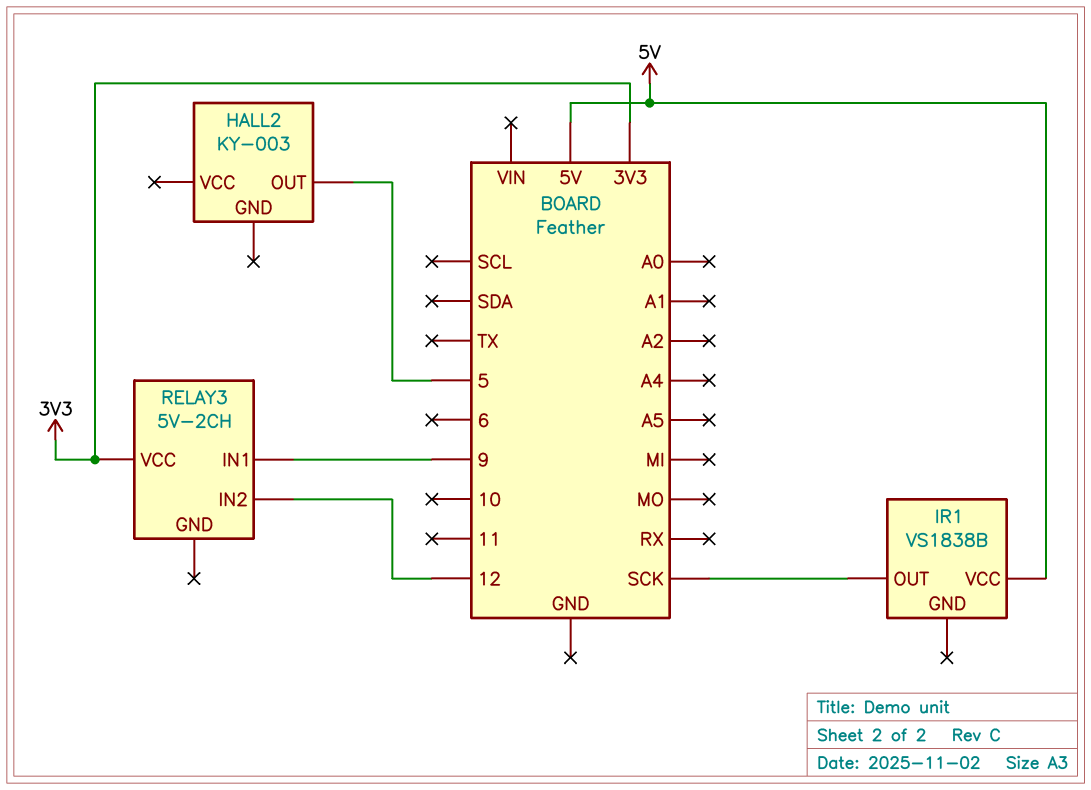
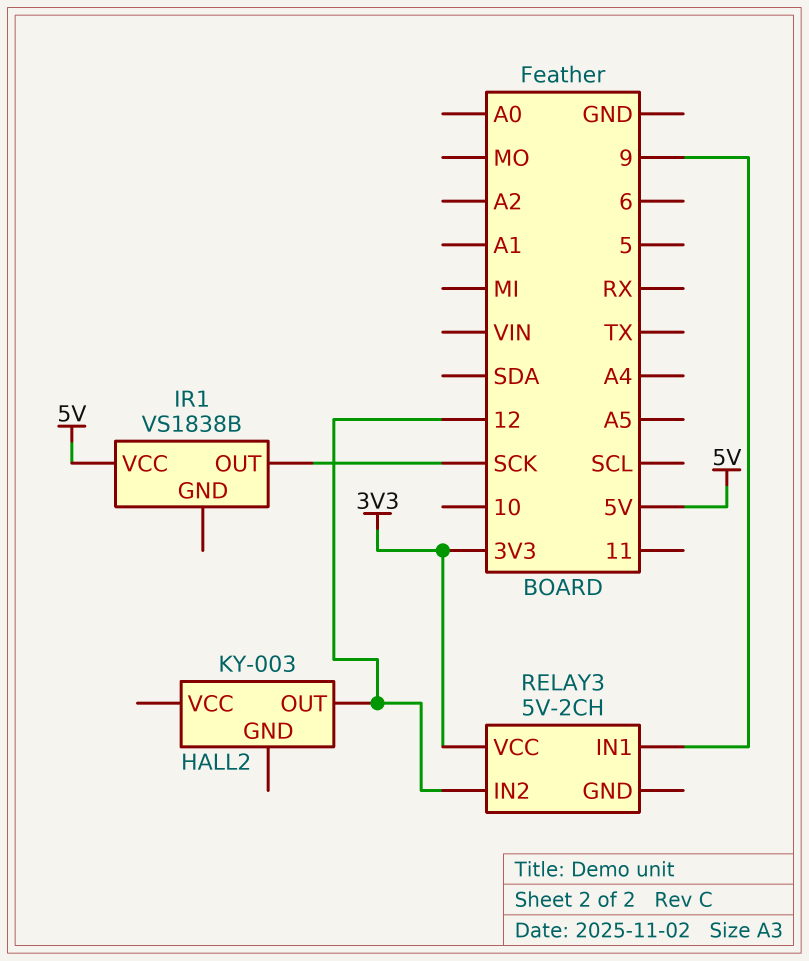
HALL2 pin OUT: 5 -> 12

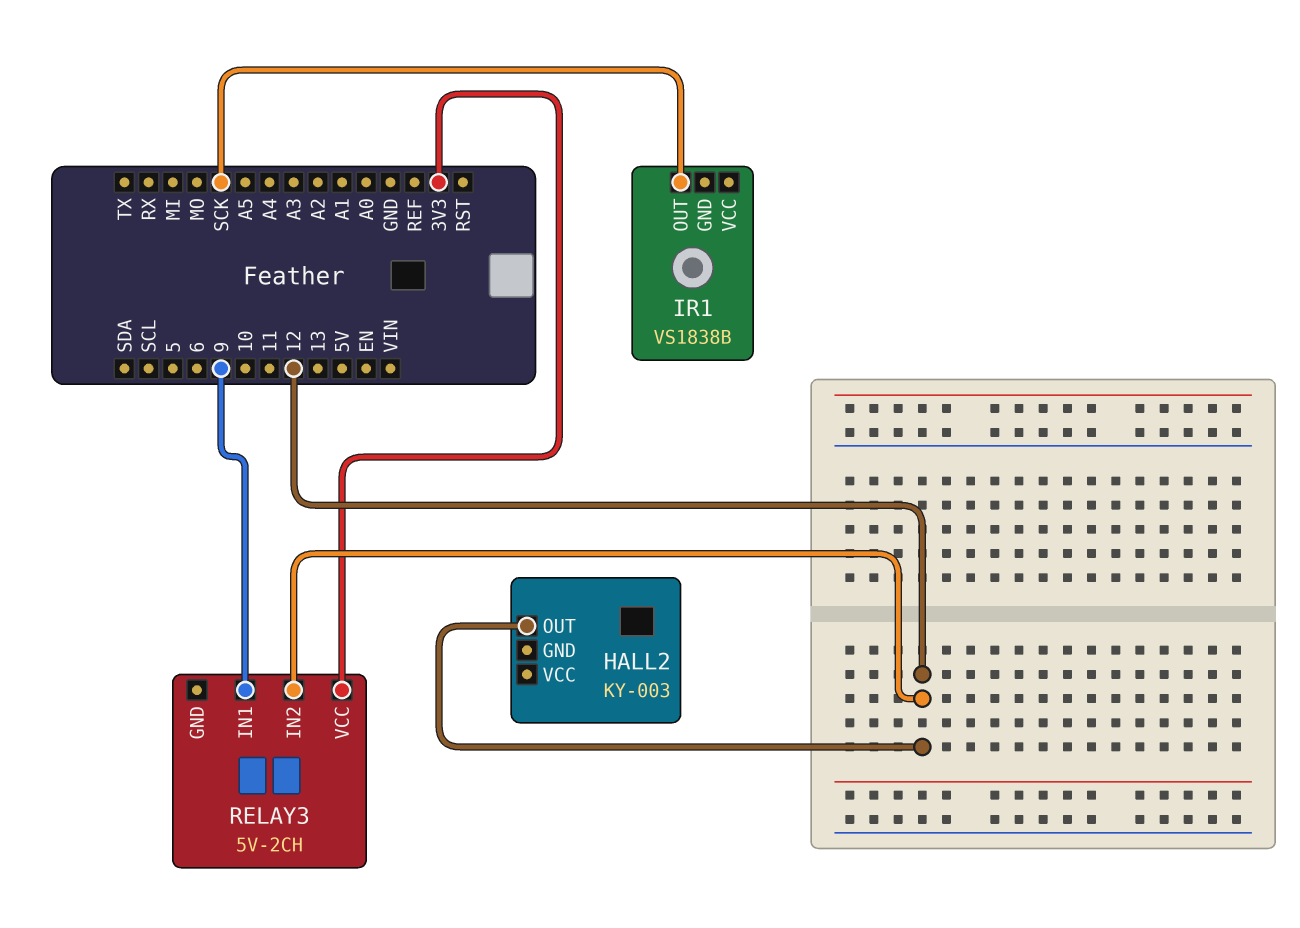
IR1 pin VCC: 5V -> none

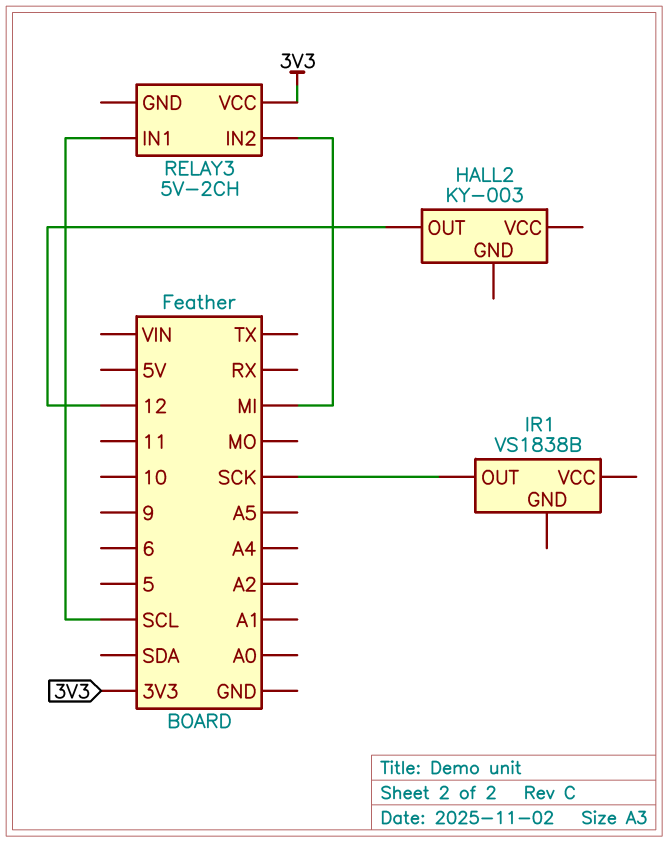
RELAY3 pin IN1: 9 -> SCL
RELAY3 pin IN2: 12 -> MI

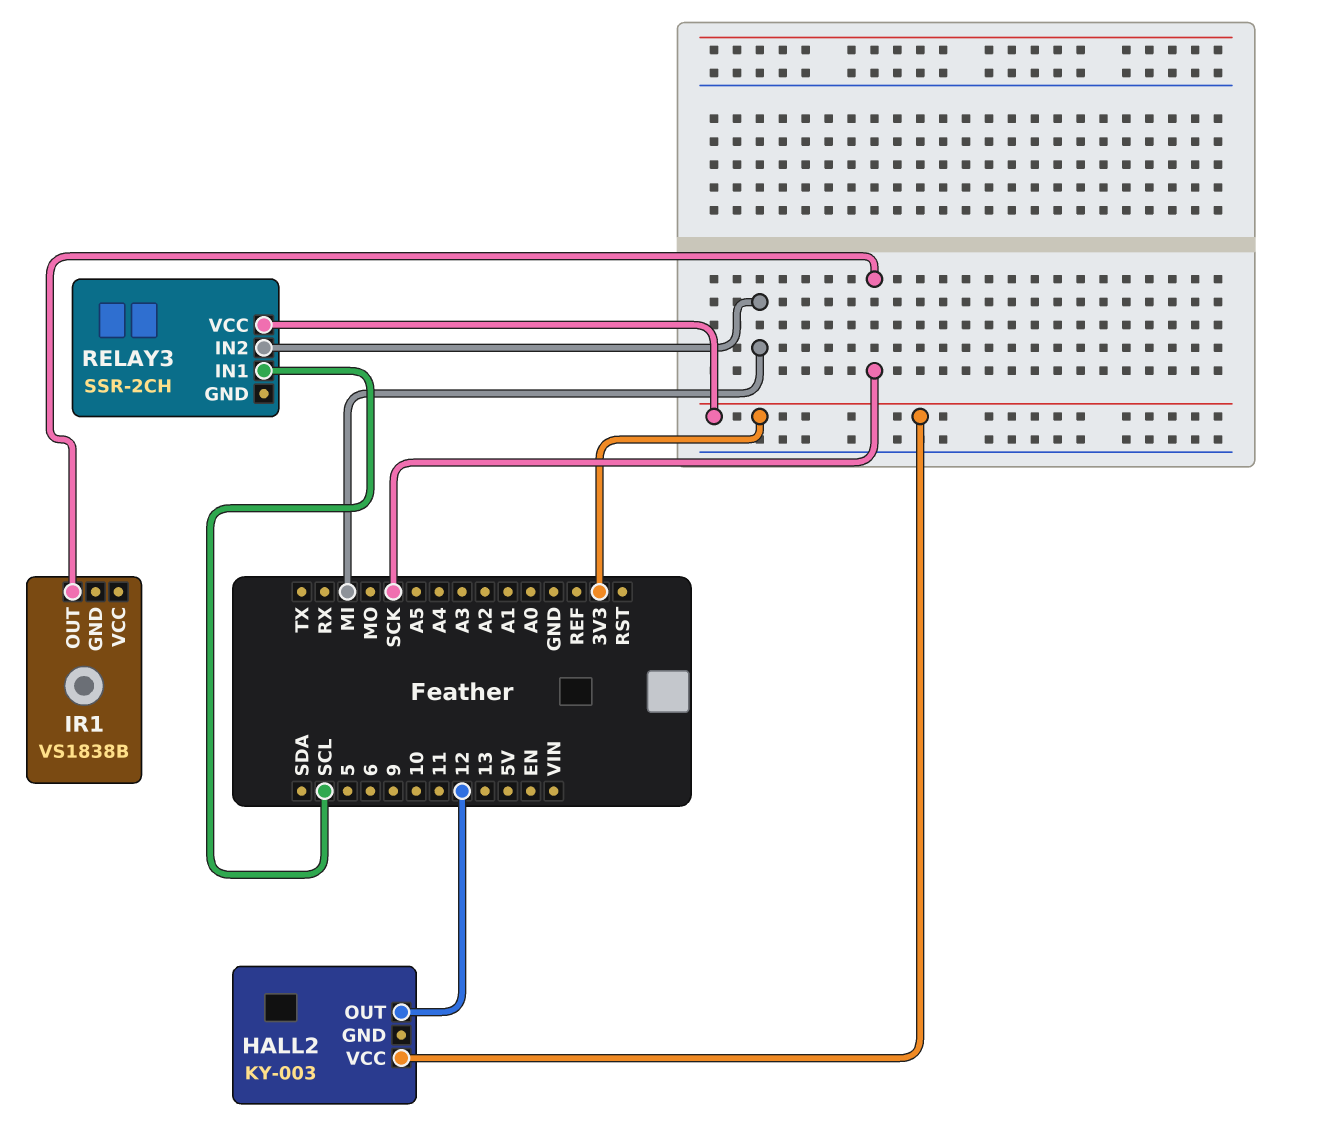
HALL2 pin VCC: none -> 3V3
RELAY3: 5V-2CH -> SSR-2CH

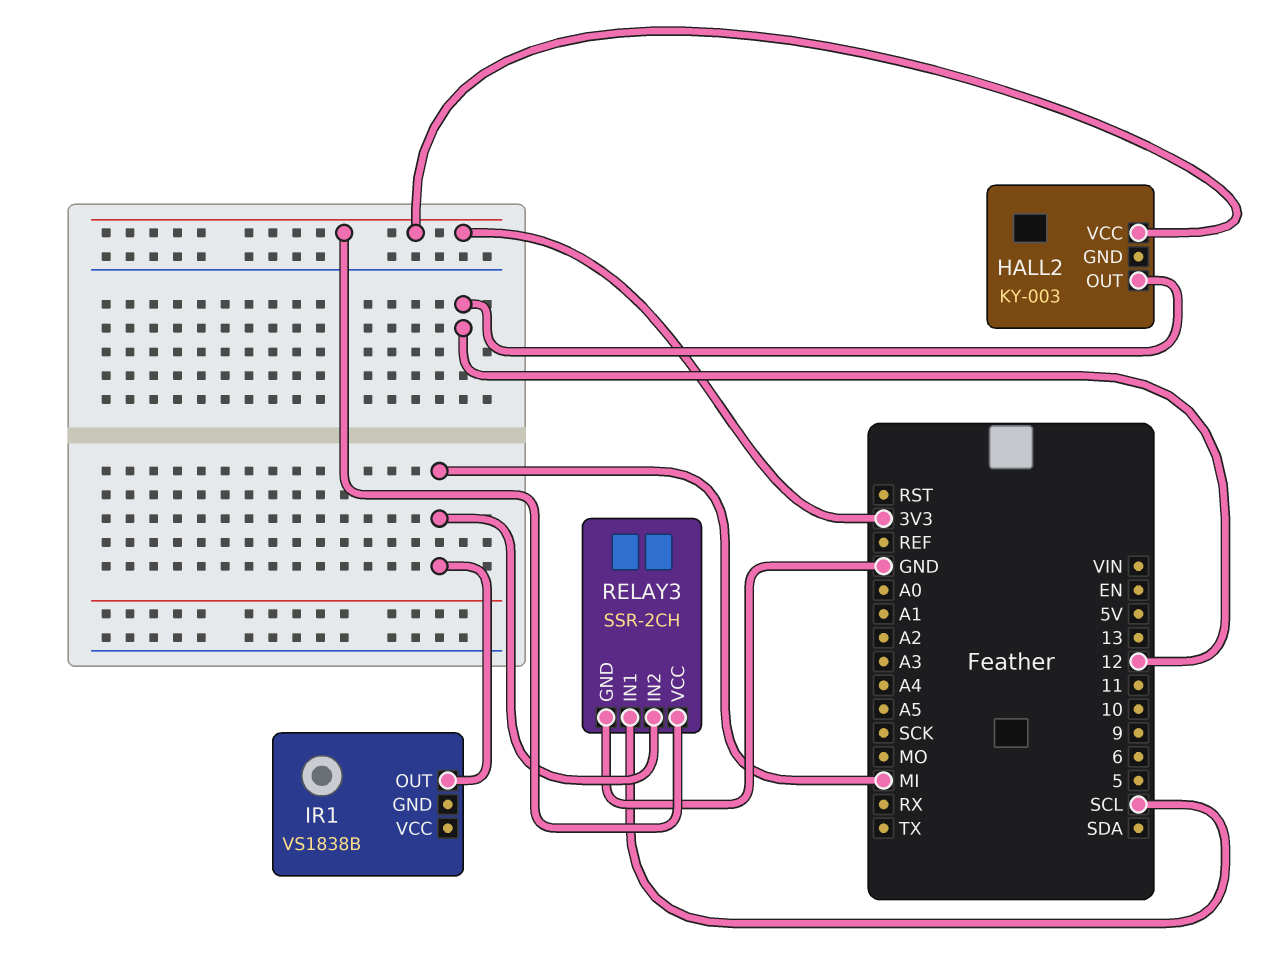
IR1 pin OUT: SCK -> MI
RELAY3 pin GND: none -> GND

